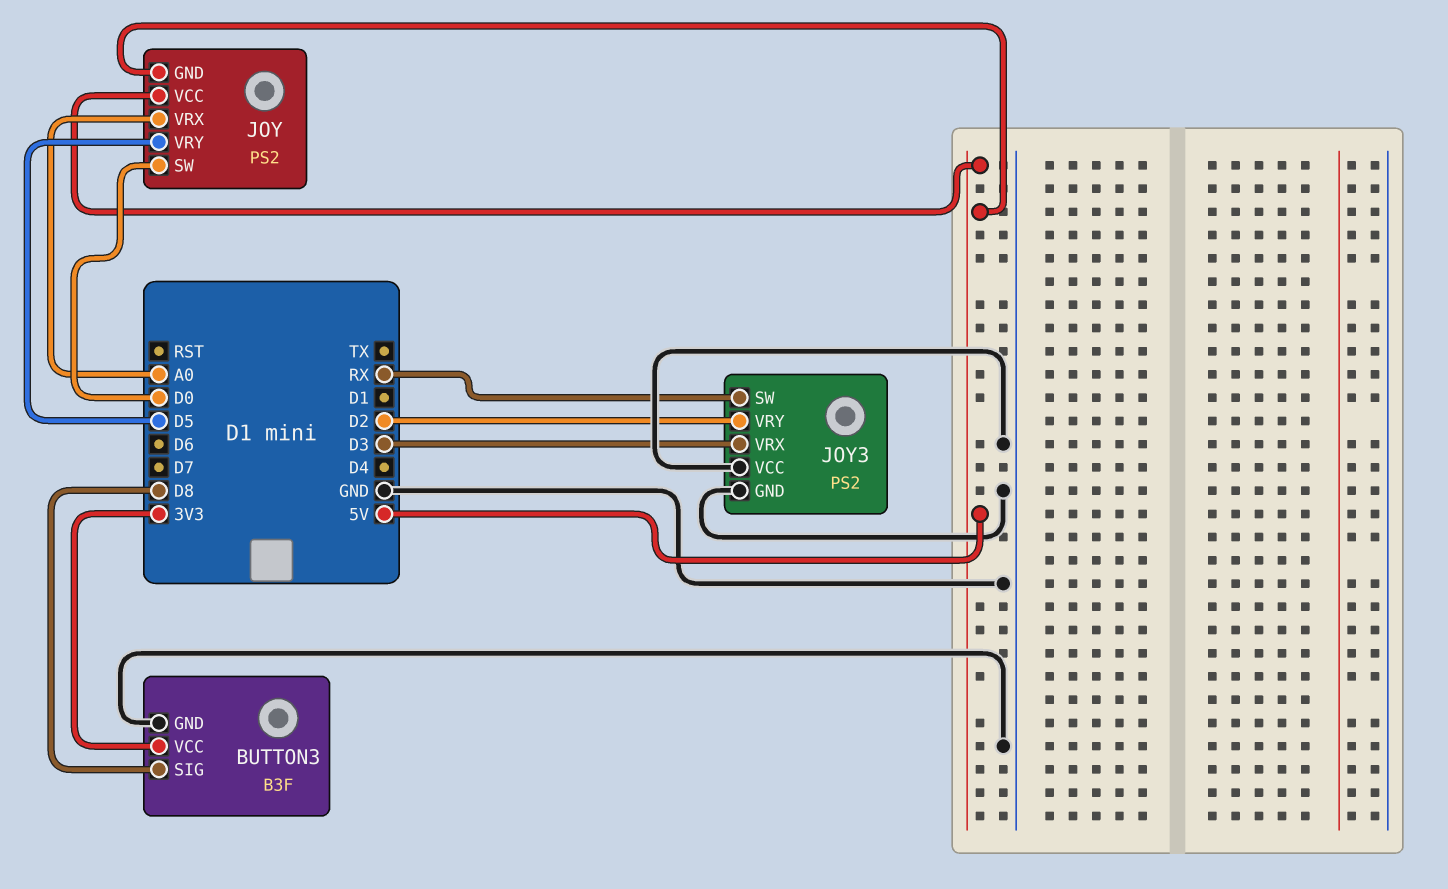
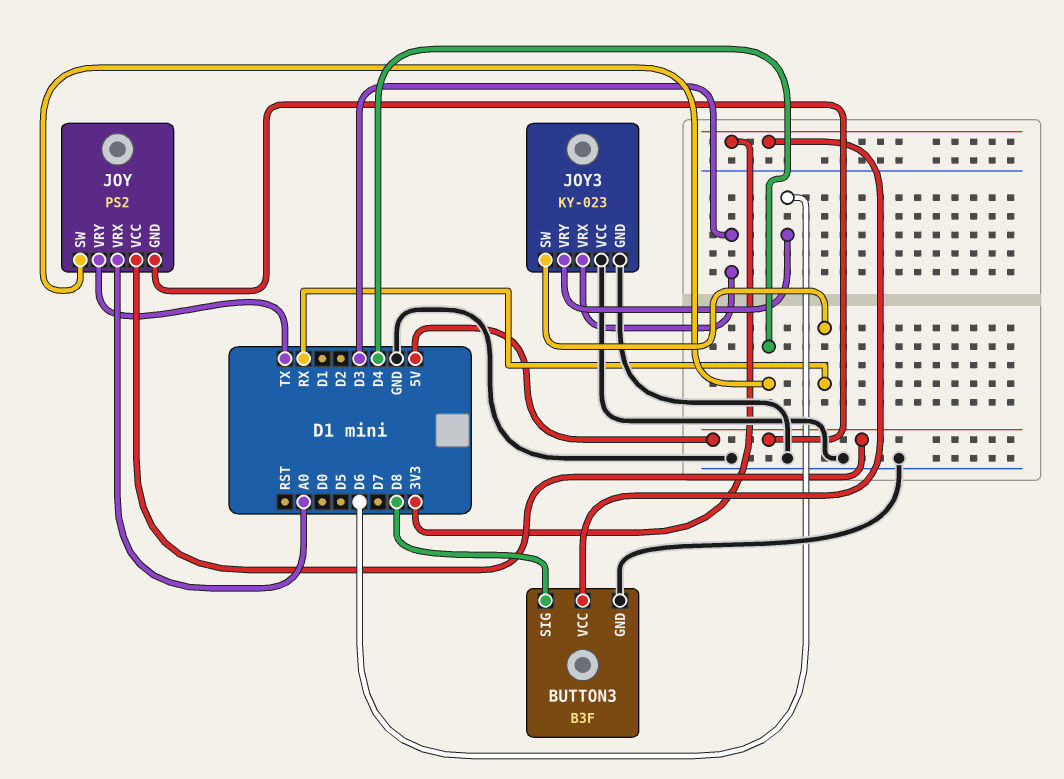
JOY pin SW: D0 -> D4
JOY pin VRY: D5 -> TX
JOY3: PS2 -> KY-023
JOY3 pin VRY: D2 -> D6

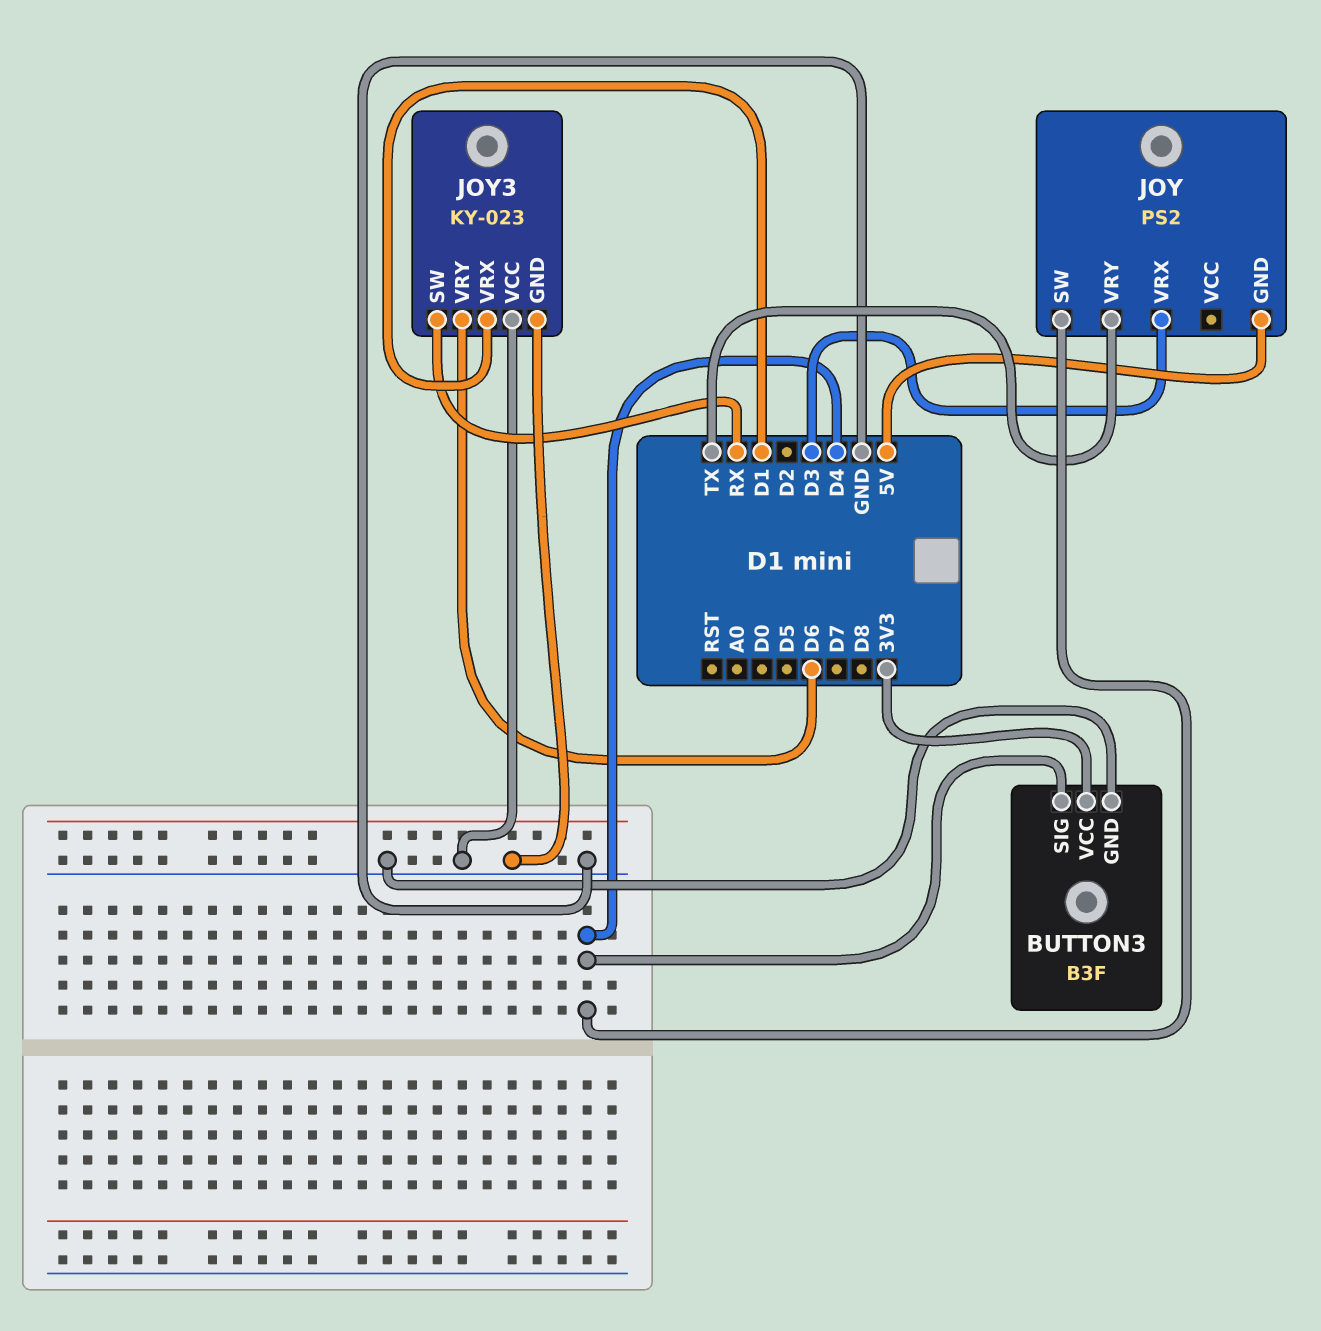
BUTTON3 pin SIG: D8 -> D4
JOY pin VCC: 5V -> none
JOY pin VRX: A0 -> D3
JOY3 pin VRX: D3 -> D1

